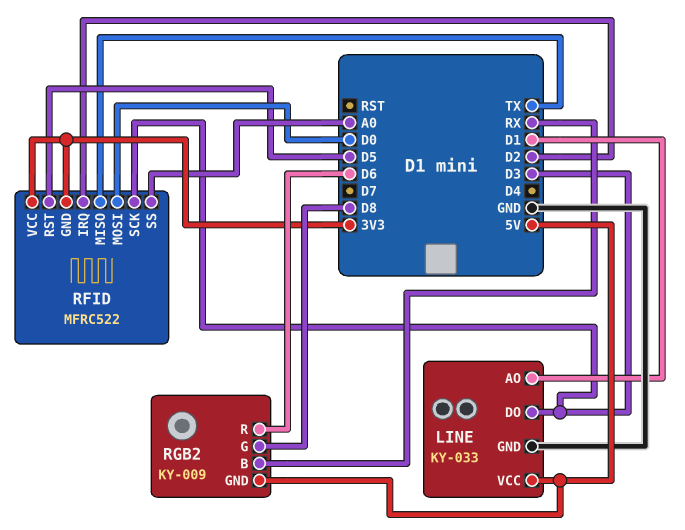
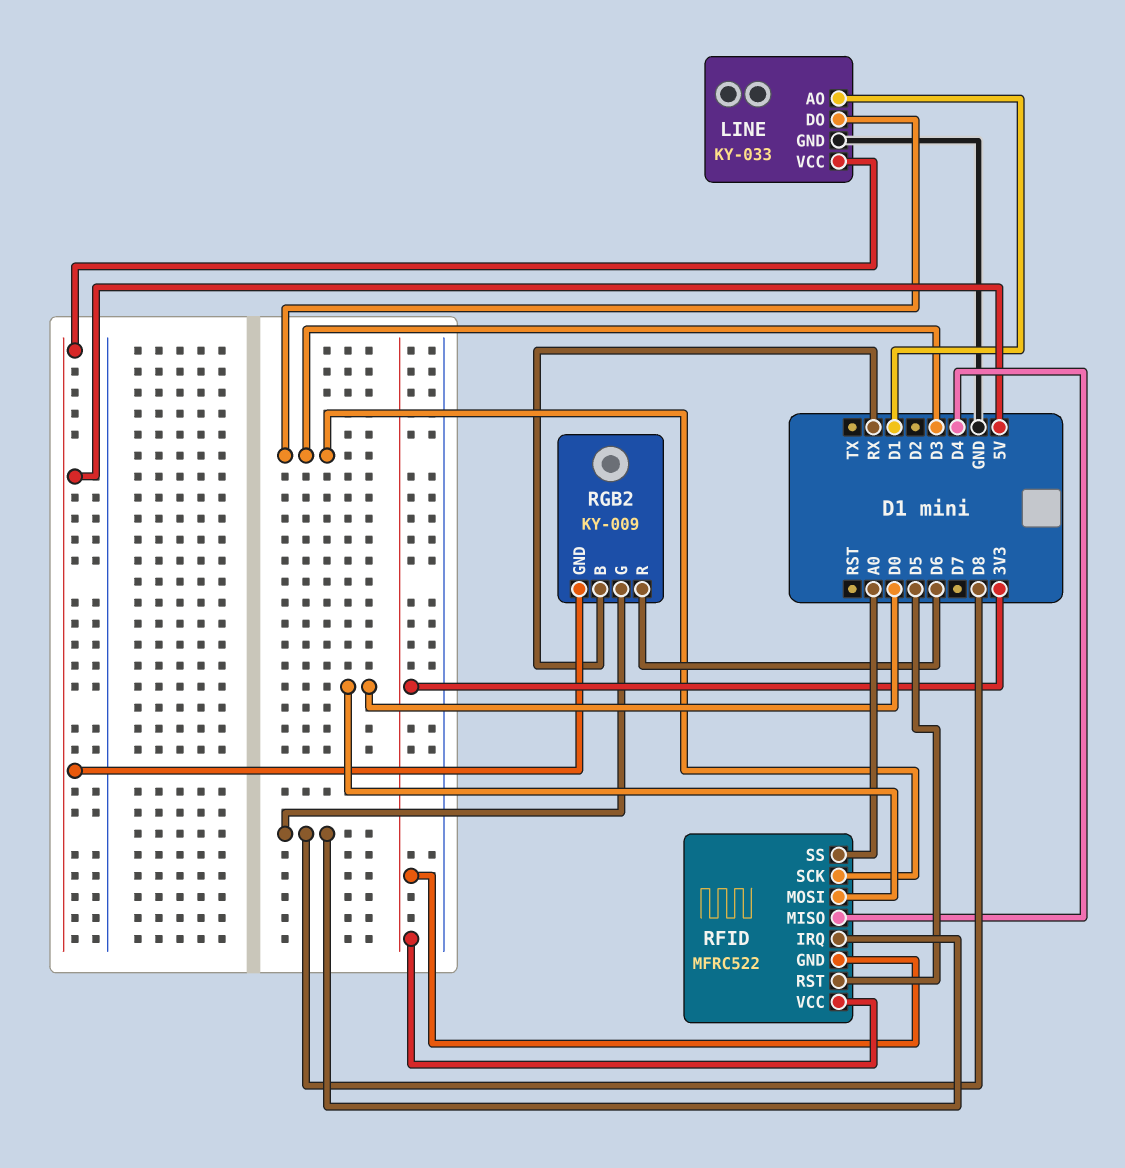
RFID pin IRQ: D2 -> D8
RFID pin MISO: TX -> D4

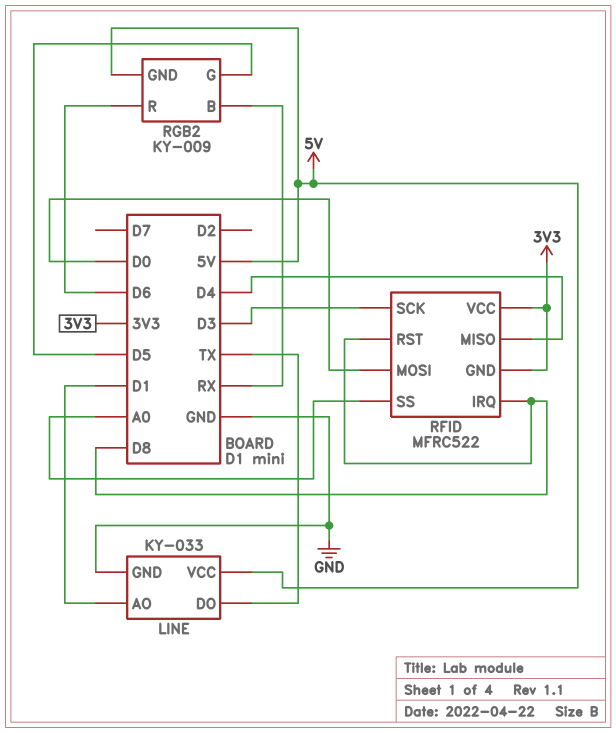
LINE pin DO: D3 -> TX
RFID pin RST: D5 -> D8
RGB2 pin G: D8 -> D5

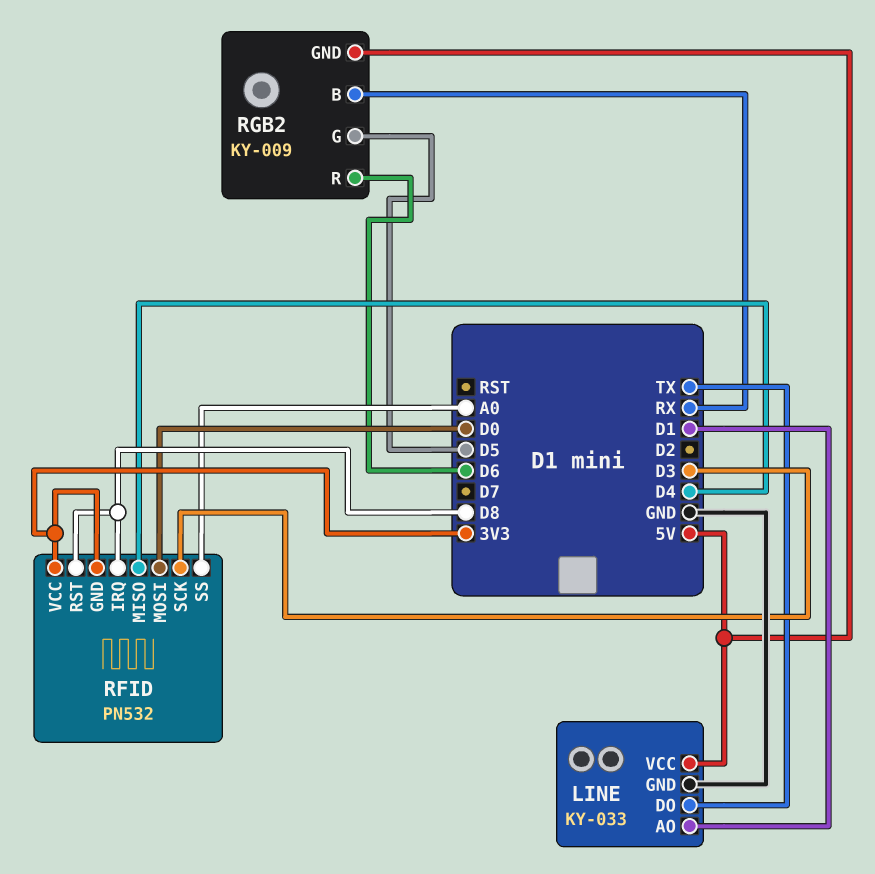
RFID: MFRC522 -> PN532

